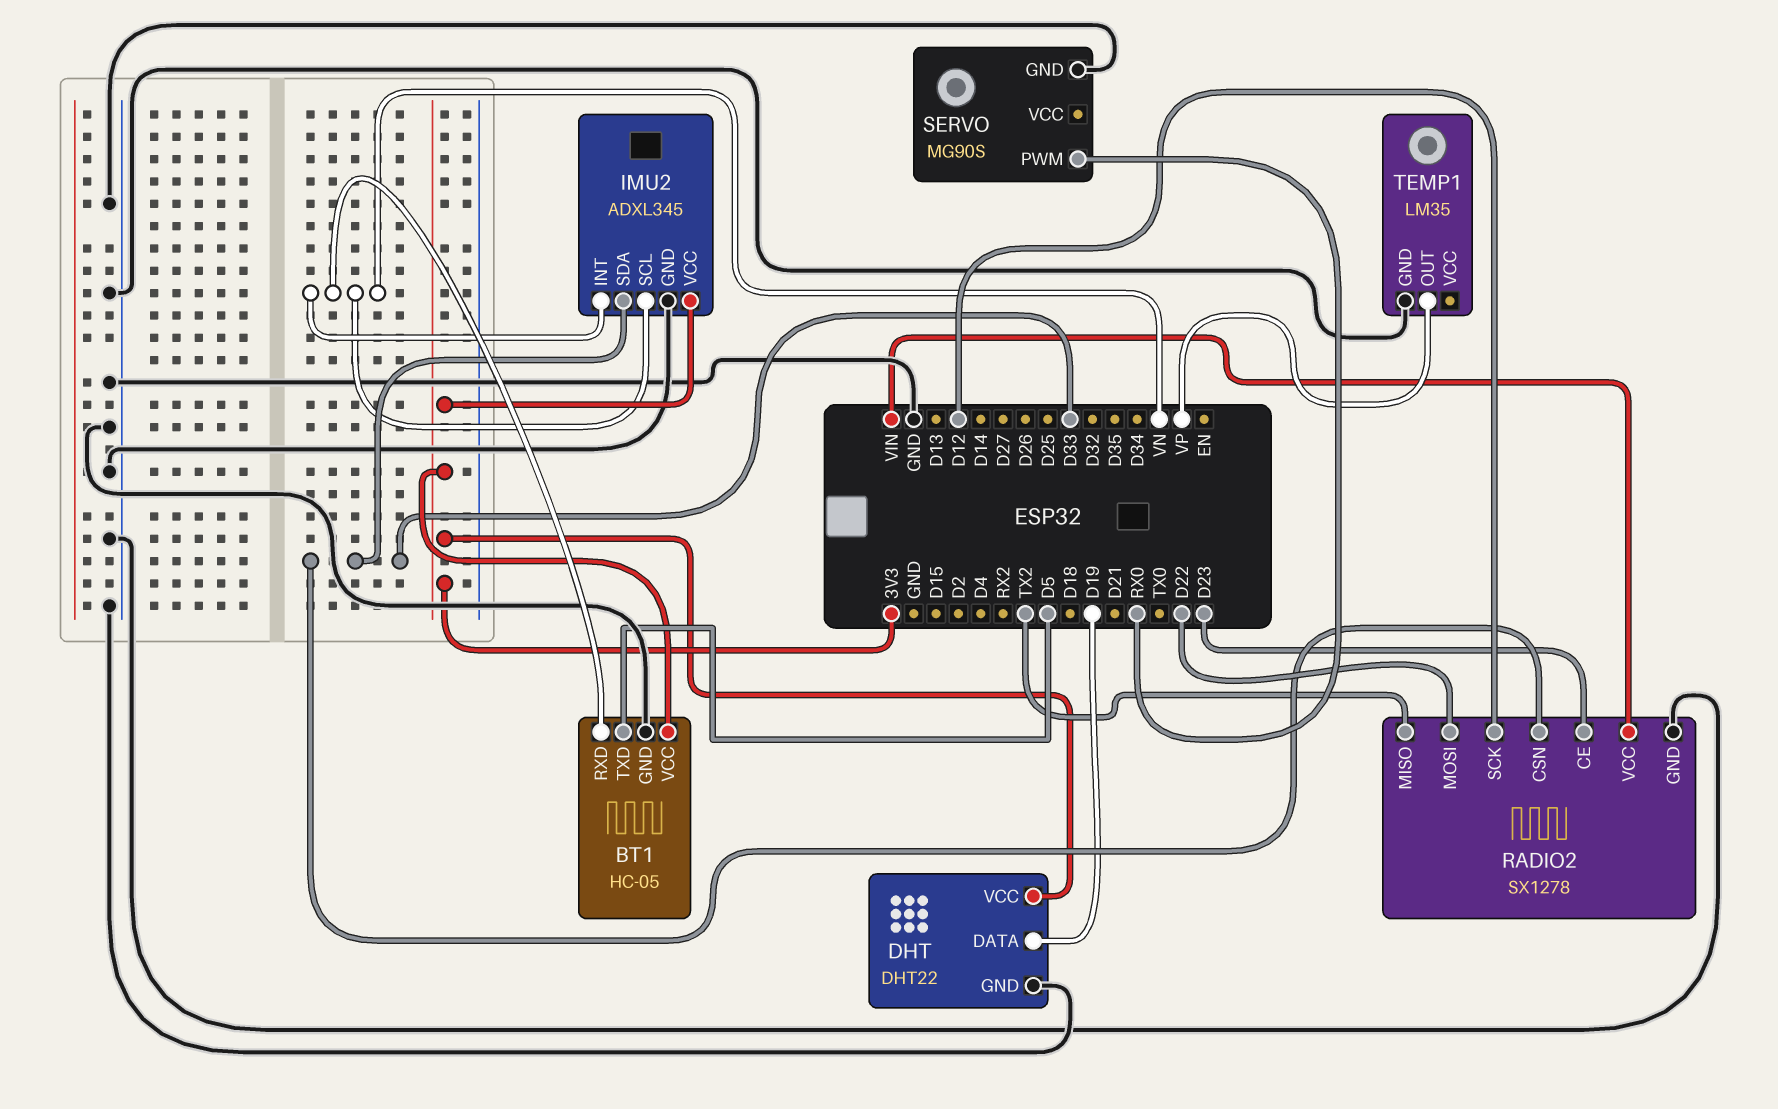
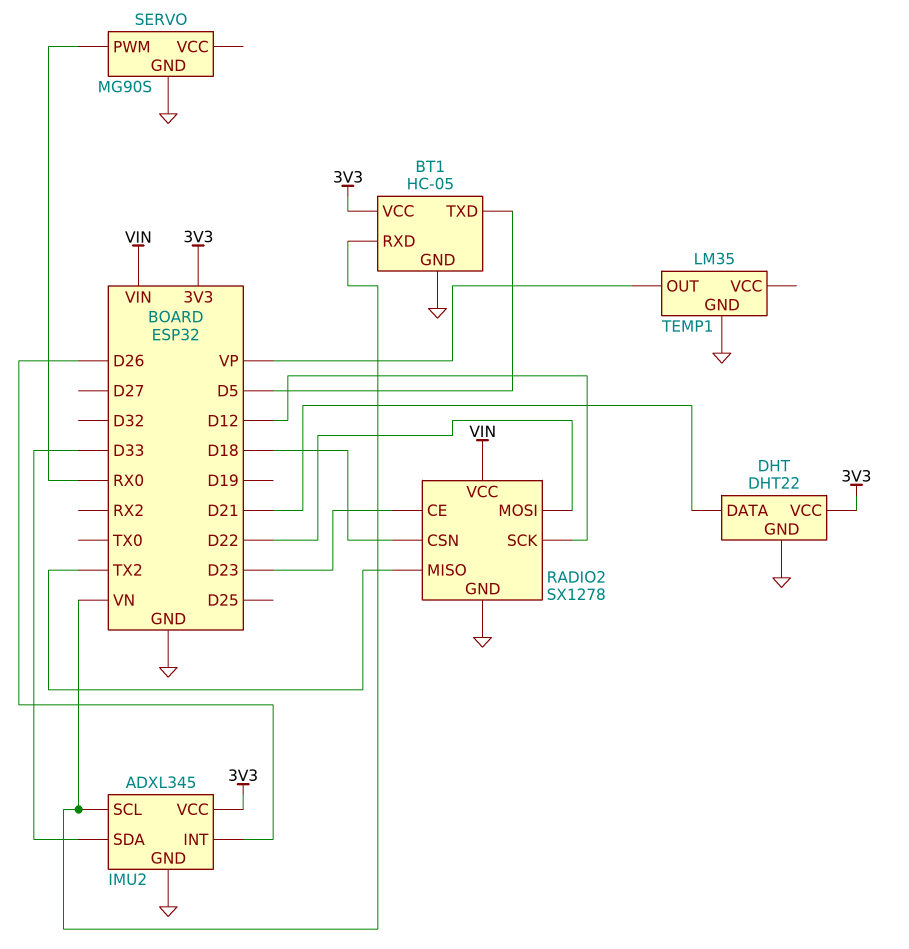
DHT pin DATA: D19 -> D21
IMU2 pin INT: VN -> D26
RADIO2 pin CSN: D33 -> D18

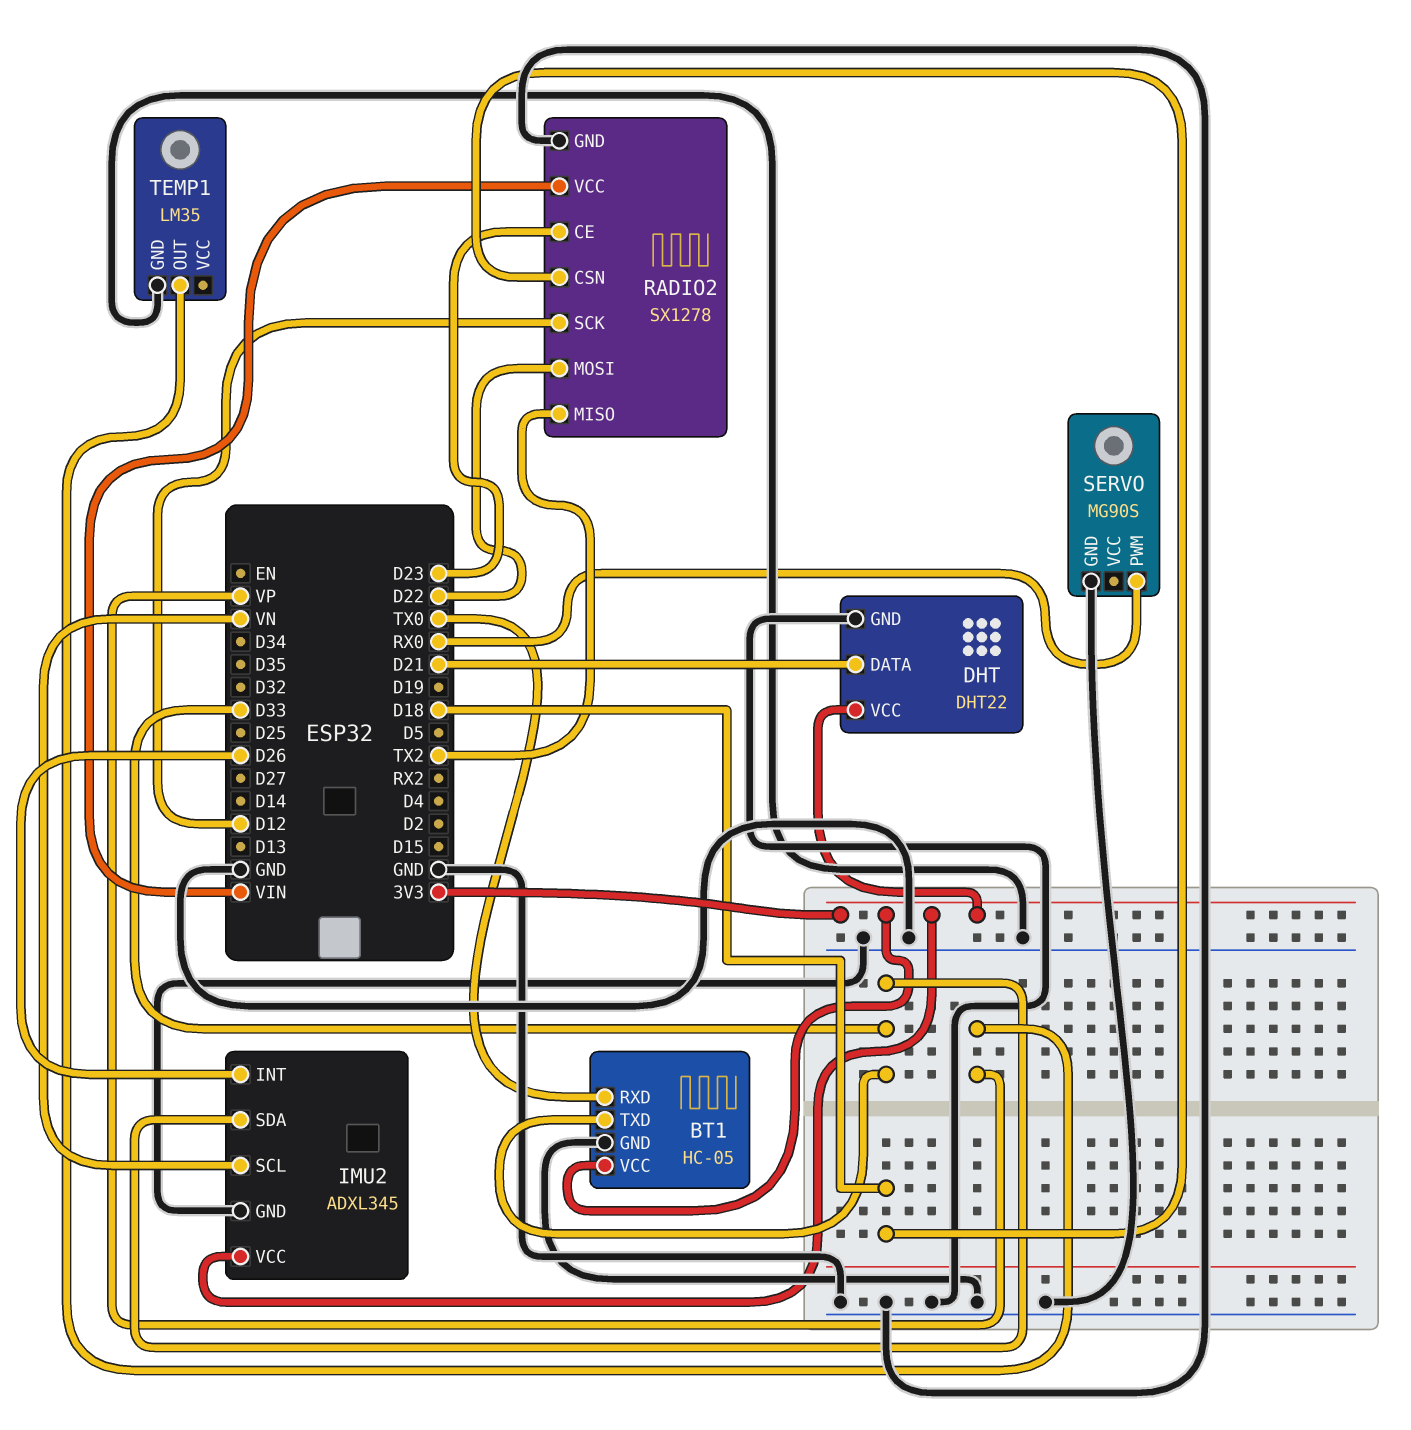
BT1 pin RXD: VN -> TX0
BT1 pin TXD: D5 -> D33

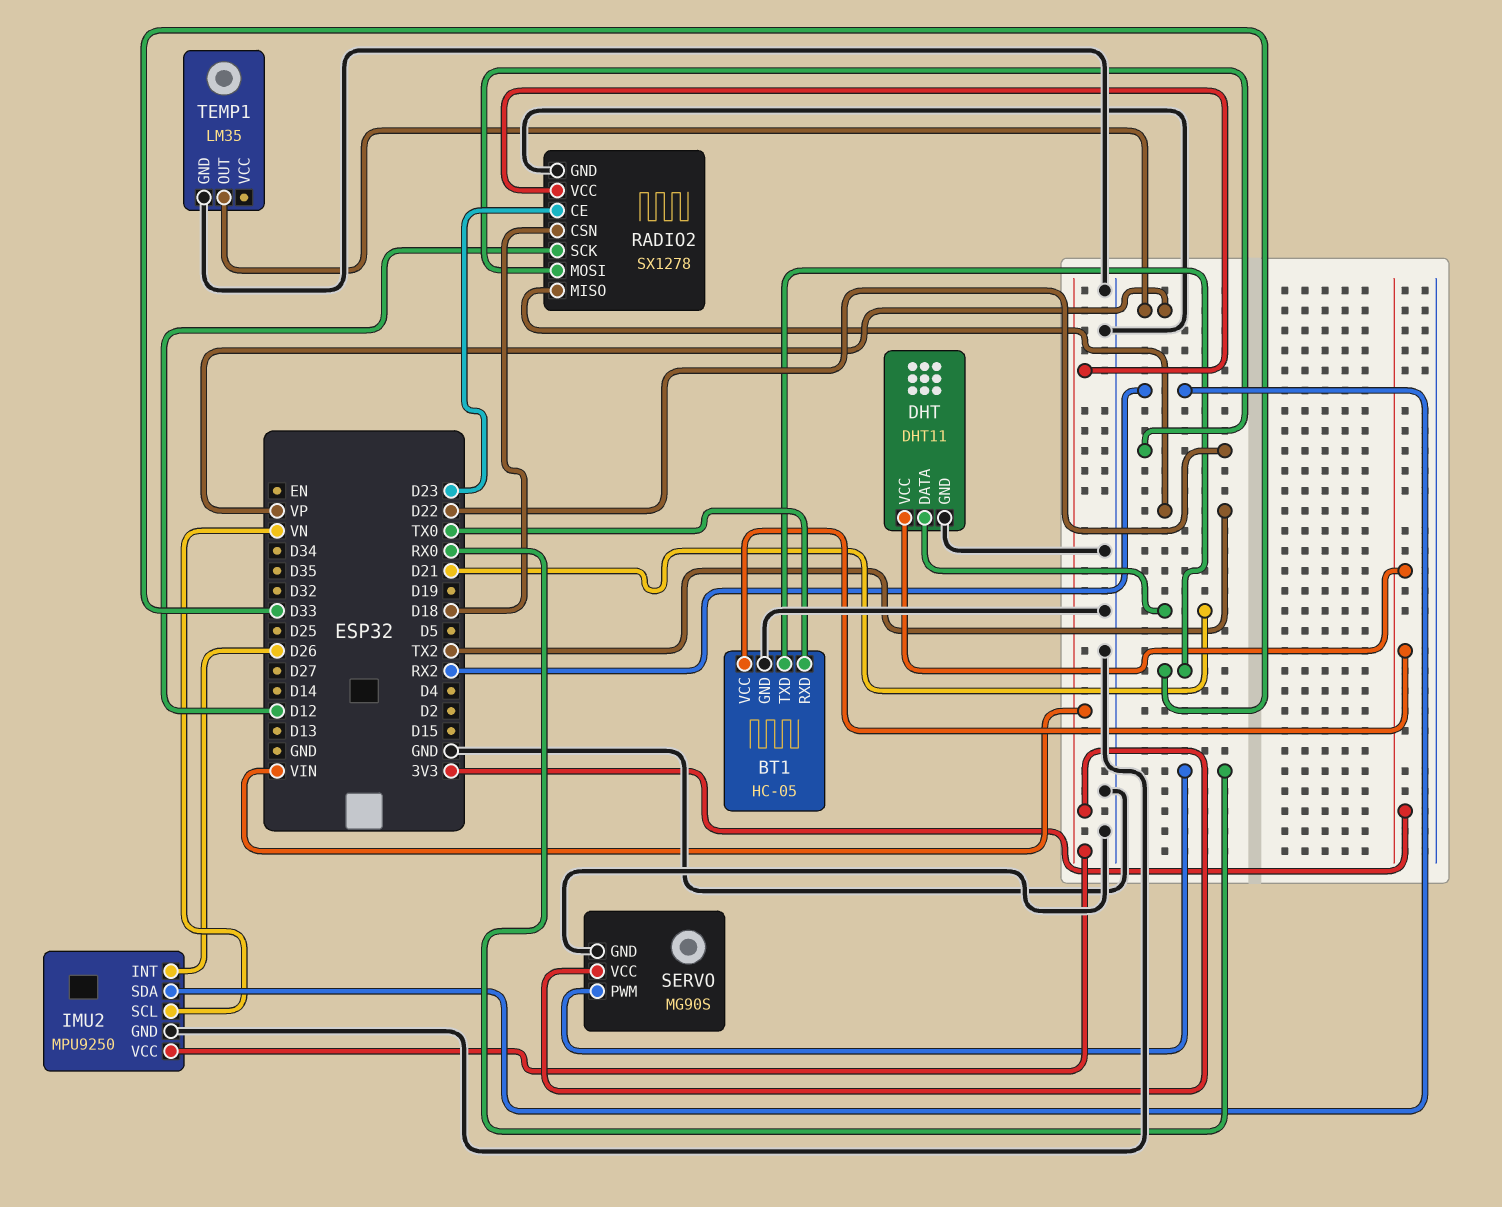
DHT: DHT22 -> DHT11
IMU2: ADXL345 -> MPU9250
IMU2 pin SDA: D33 -> RX2
IMU2 pin VCC: 3V3 -> VIN
SERVO pin VCC: none -> VIN

